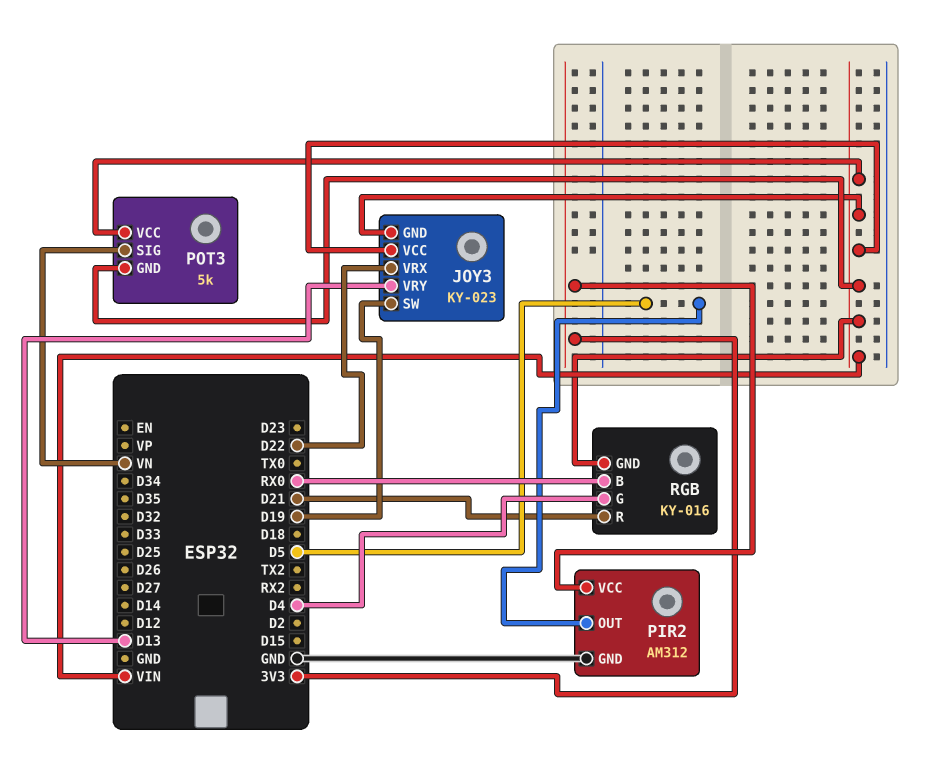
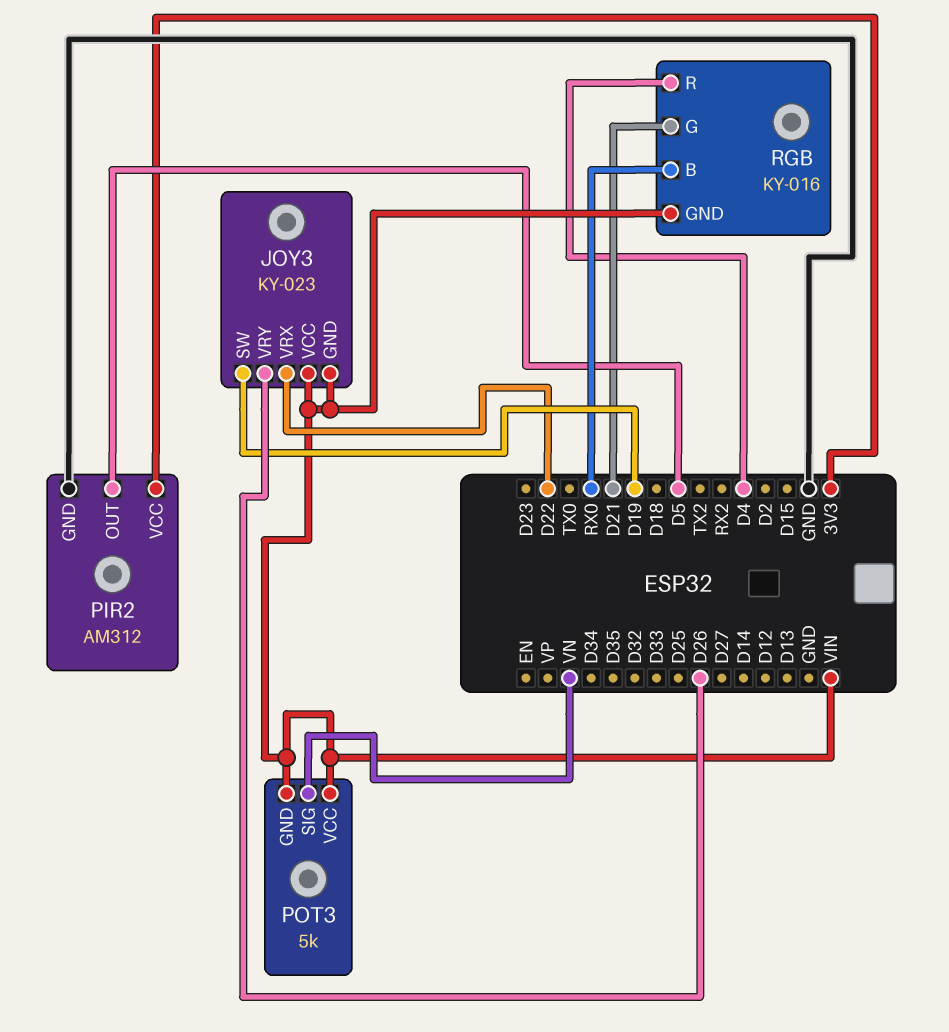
JOY3 pin VRY: D13 -> D26
RGB pin G: D4 -> D21
RGB pin R: D21 -> D4

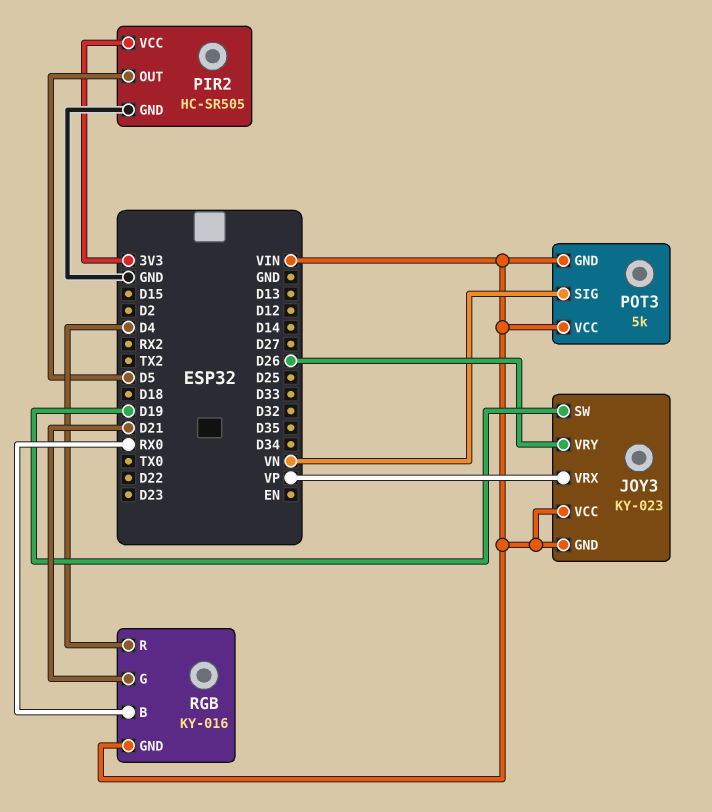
JOY3 pin VRX: D22 -> VP
PIR2: AM312 -> HC-SR505

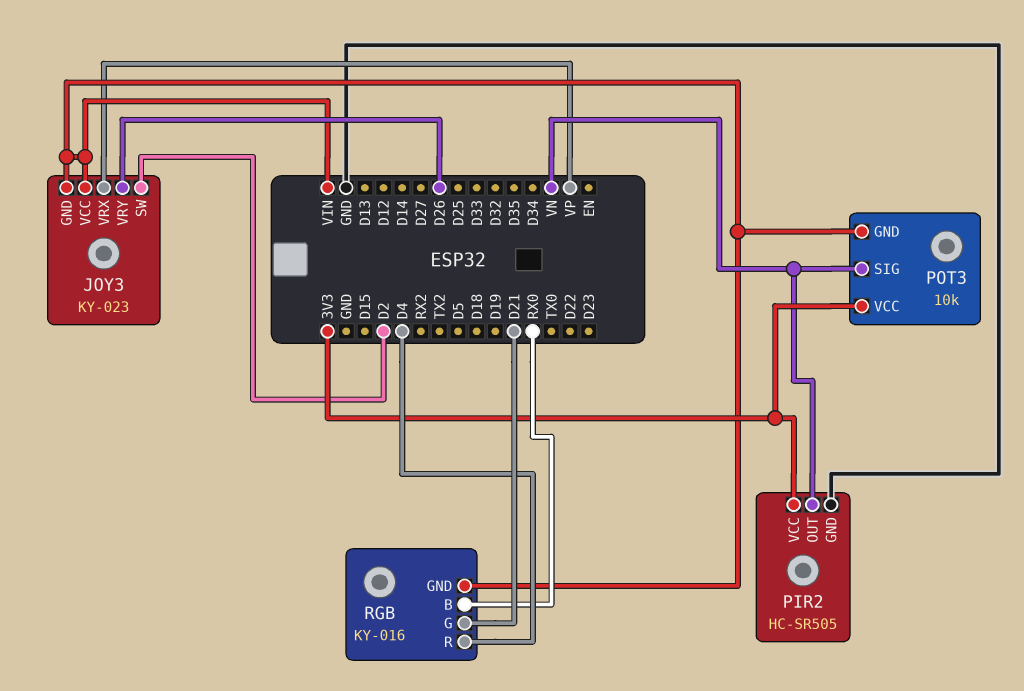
JOY3 pin SW: D19 -> D2
PIR2 pin OUT: D5 -> VN
POT3: 5k -> 10k
POT3 pin VCC: VIN -> 3V3

